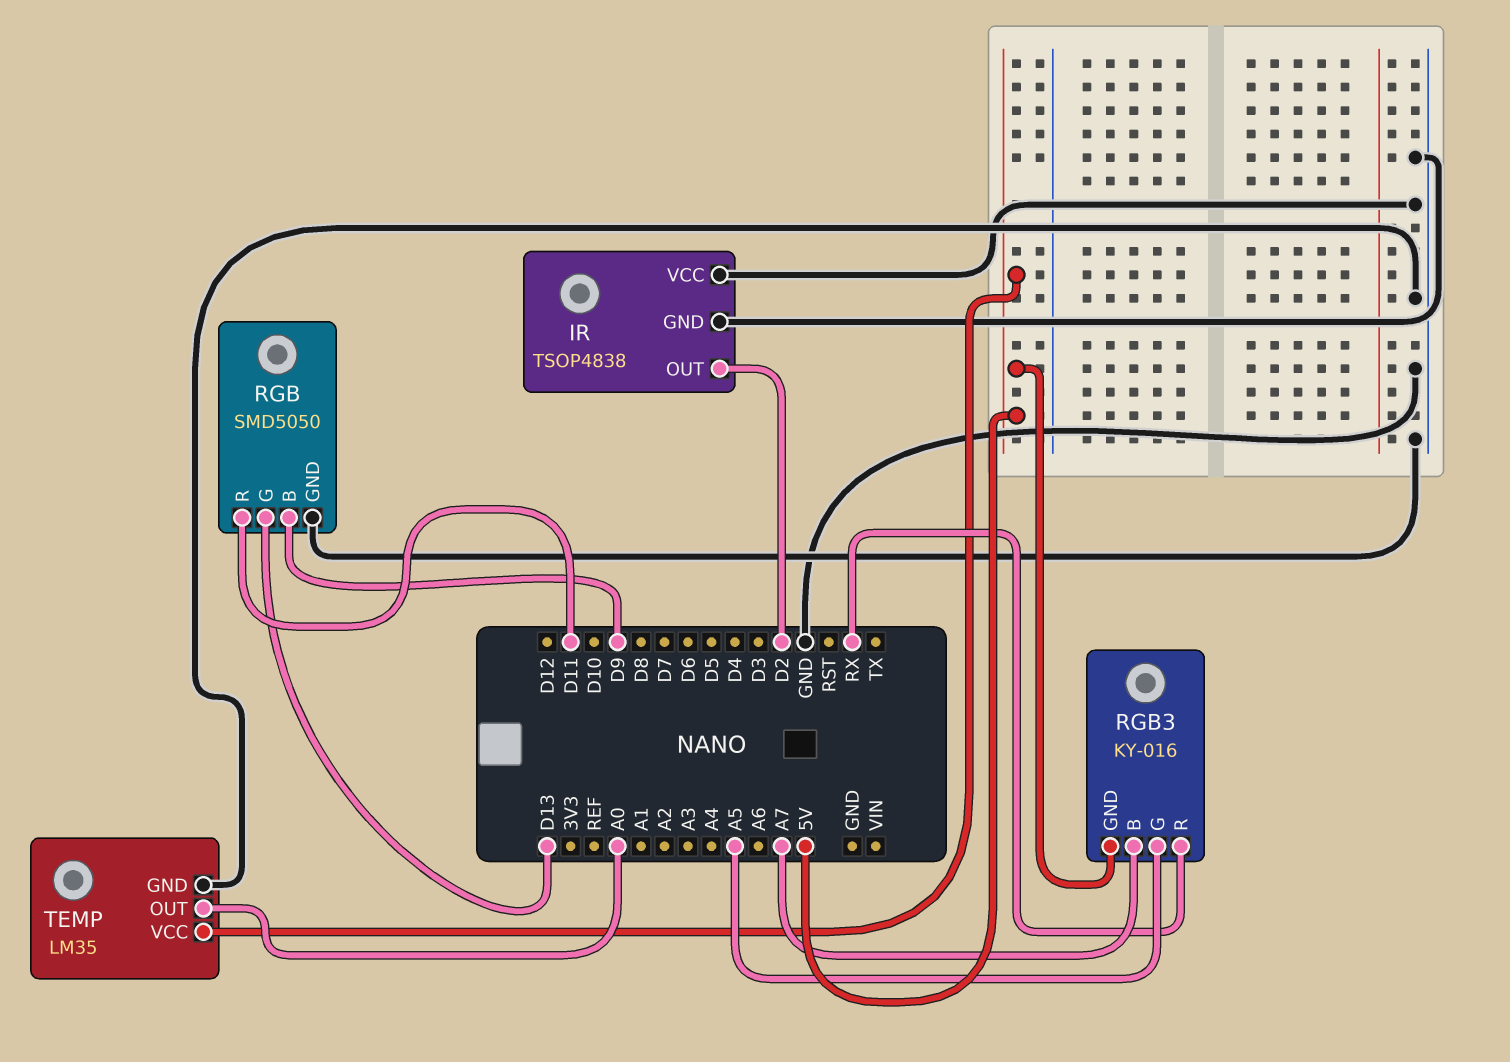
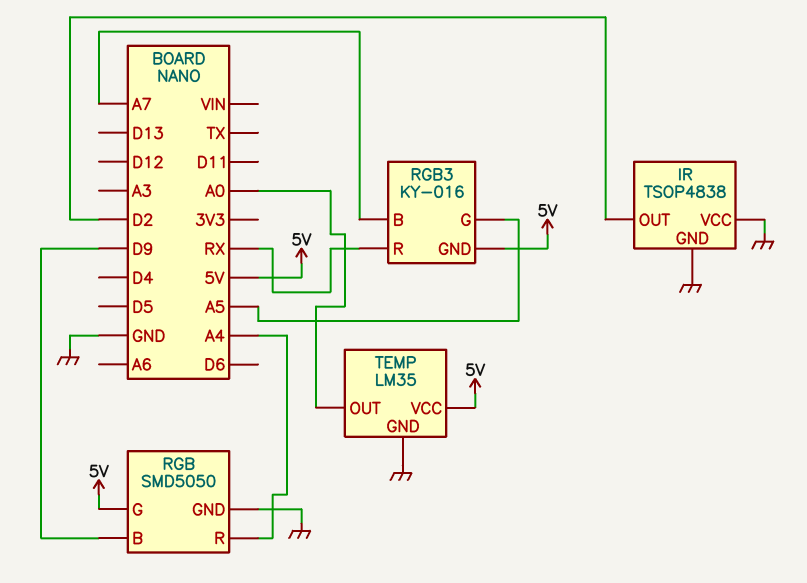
RGB pin G: D13 -> 5V
RGB pin R: D11 -> A4

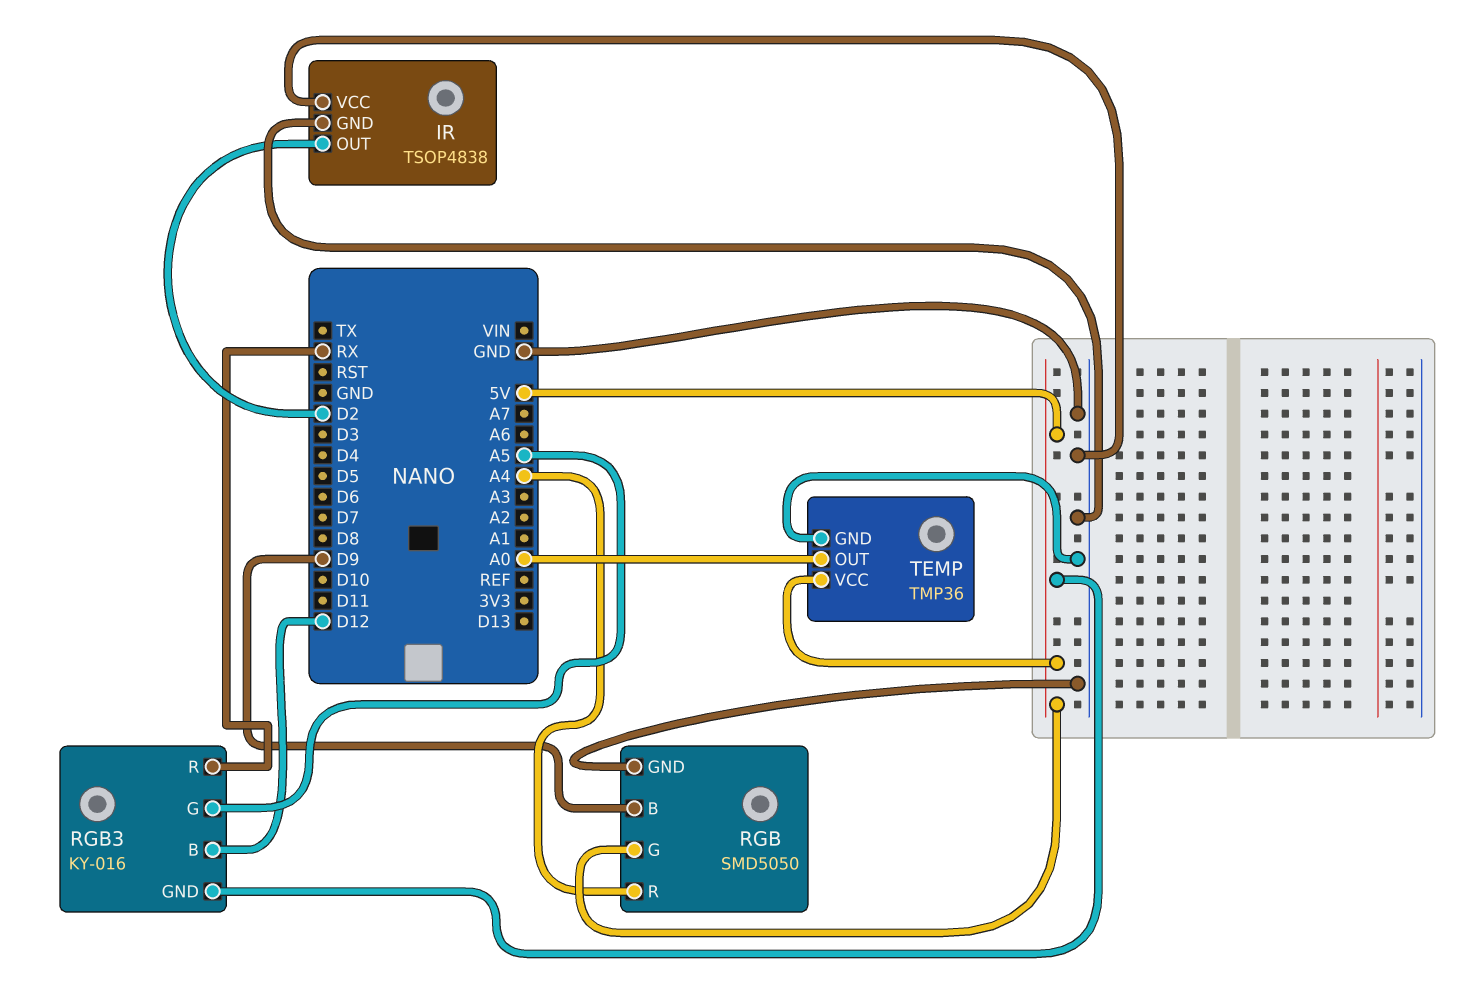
RGB3 pin B: A7 -> D12
TEMP: LM35 -> TMP36

